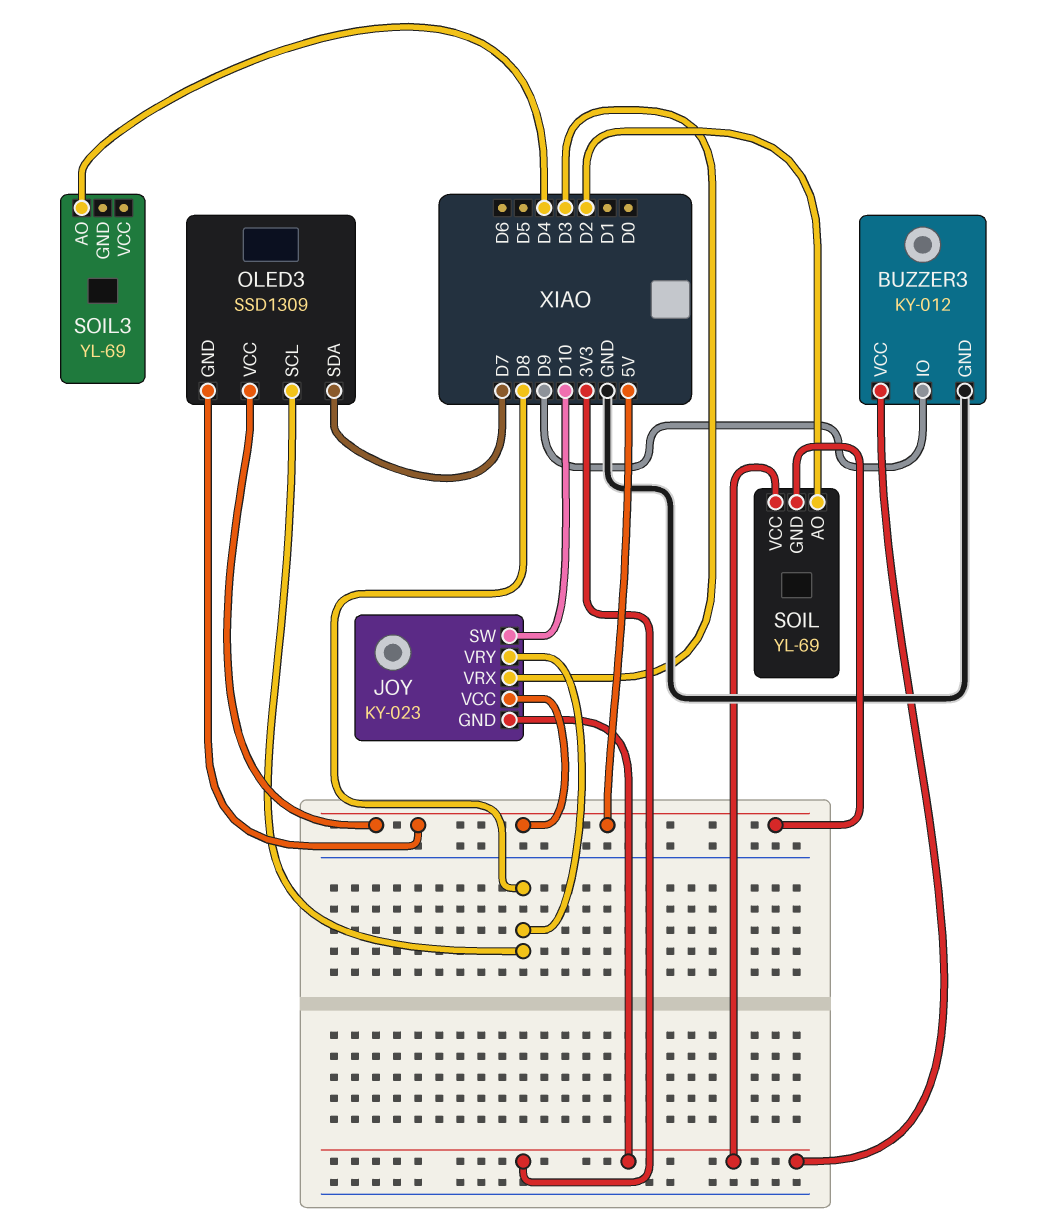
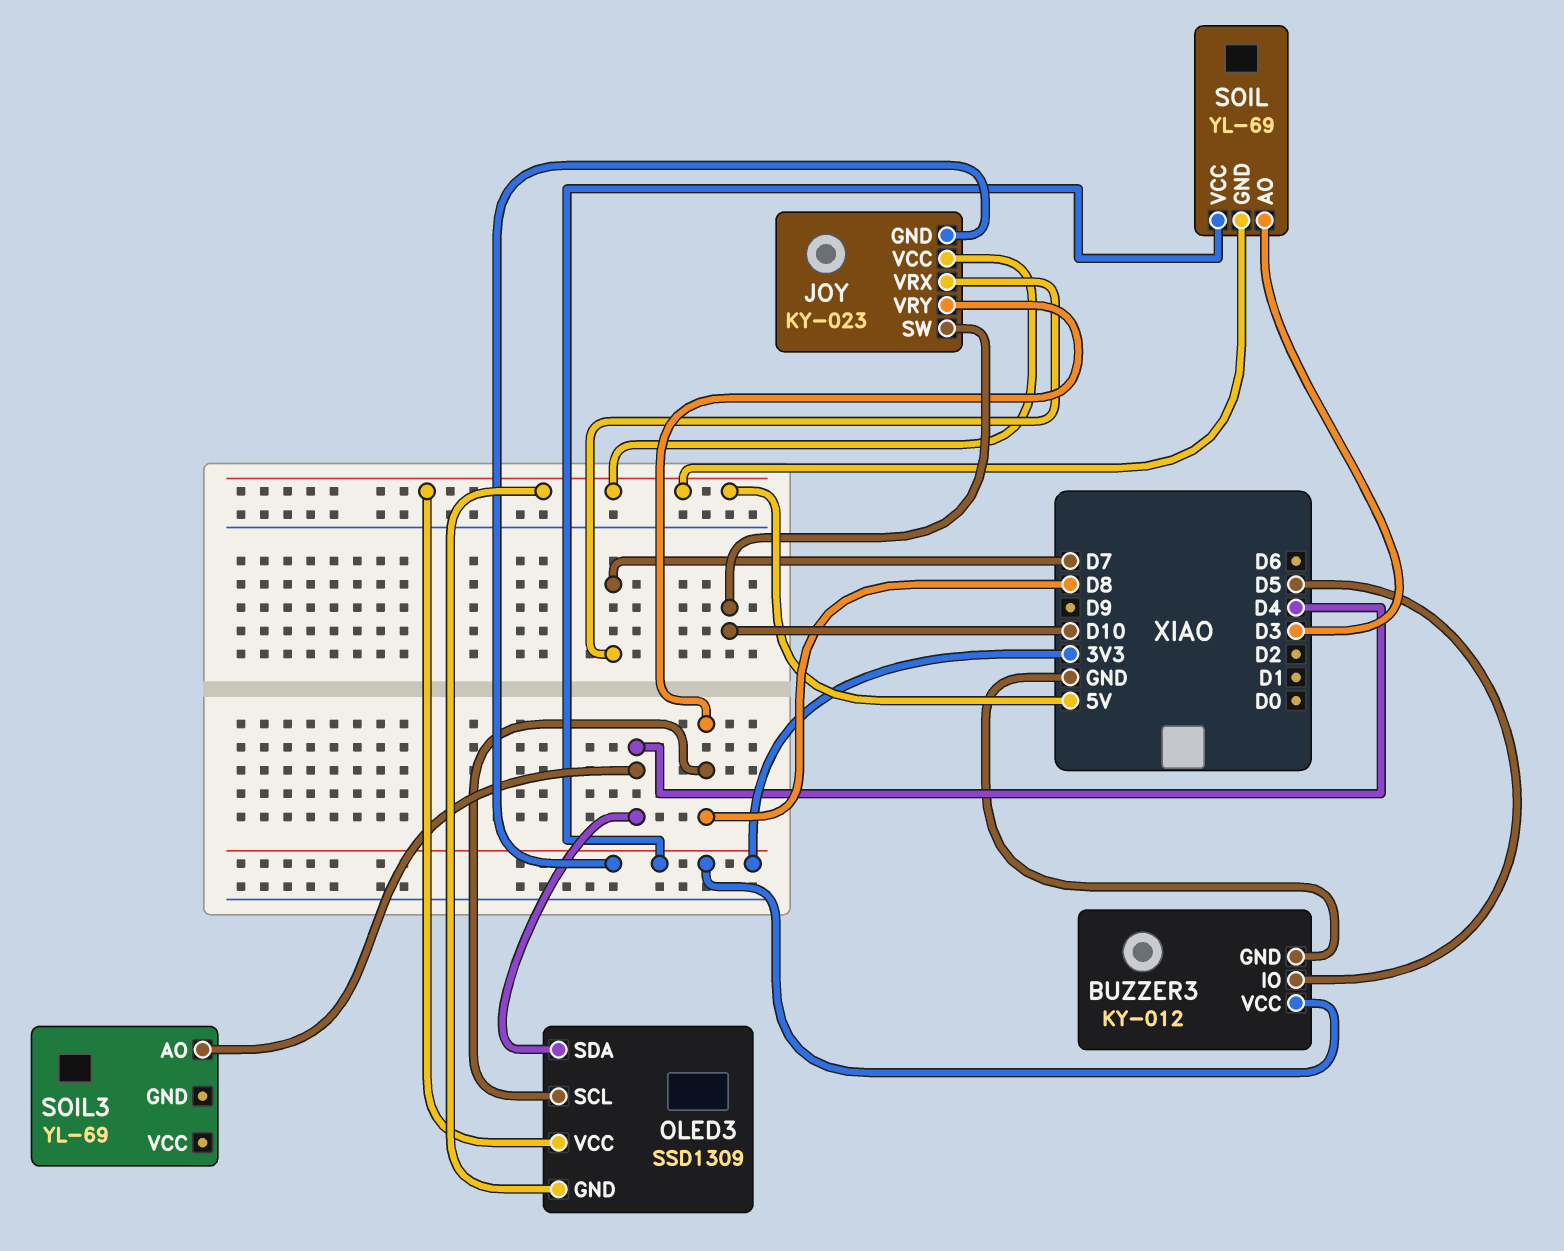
BUZZER3 pin IO: D9 -> D5
JOY pin VRX: D3 -> D7
OLED3 pin SDA: D7 -> D4
SOIL pin AO: D2 -> D3

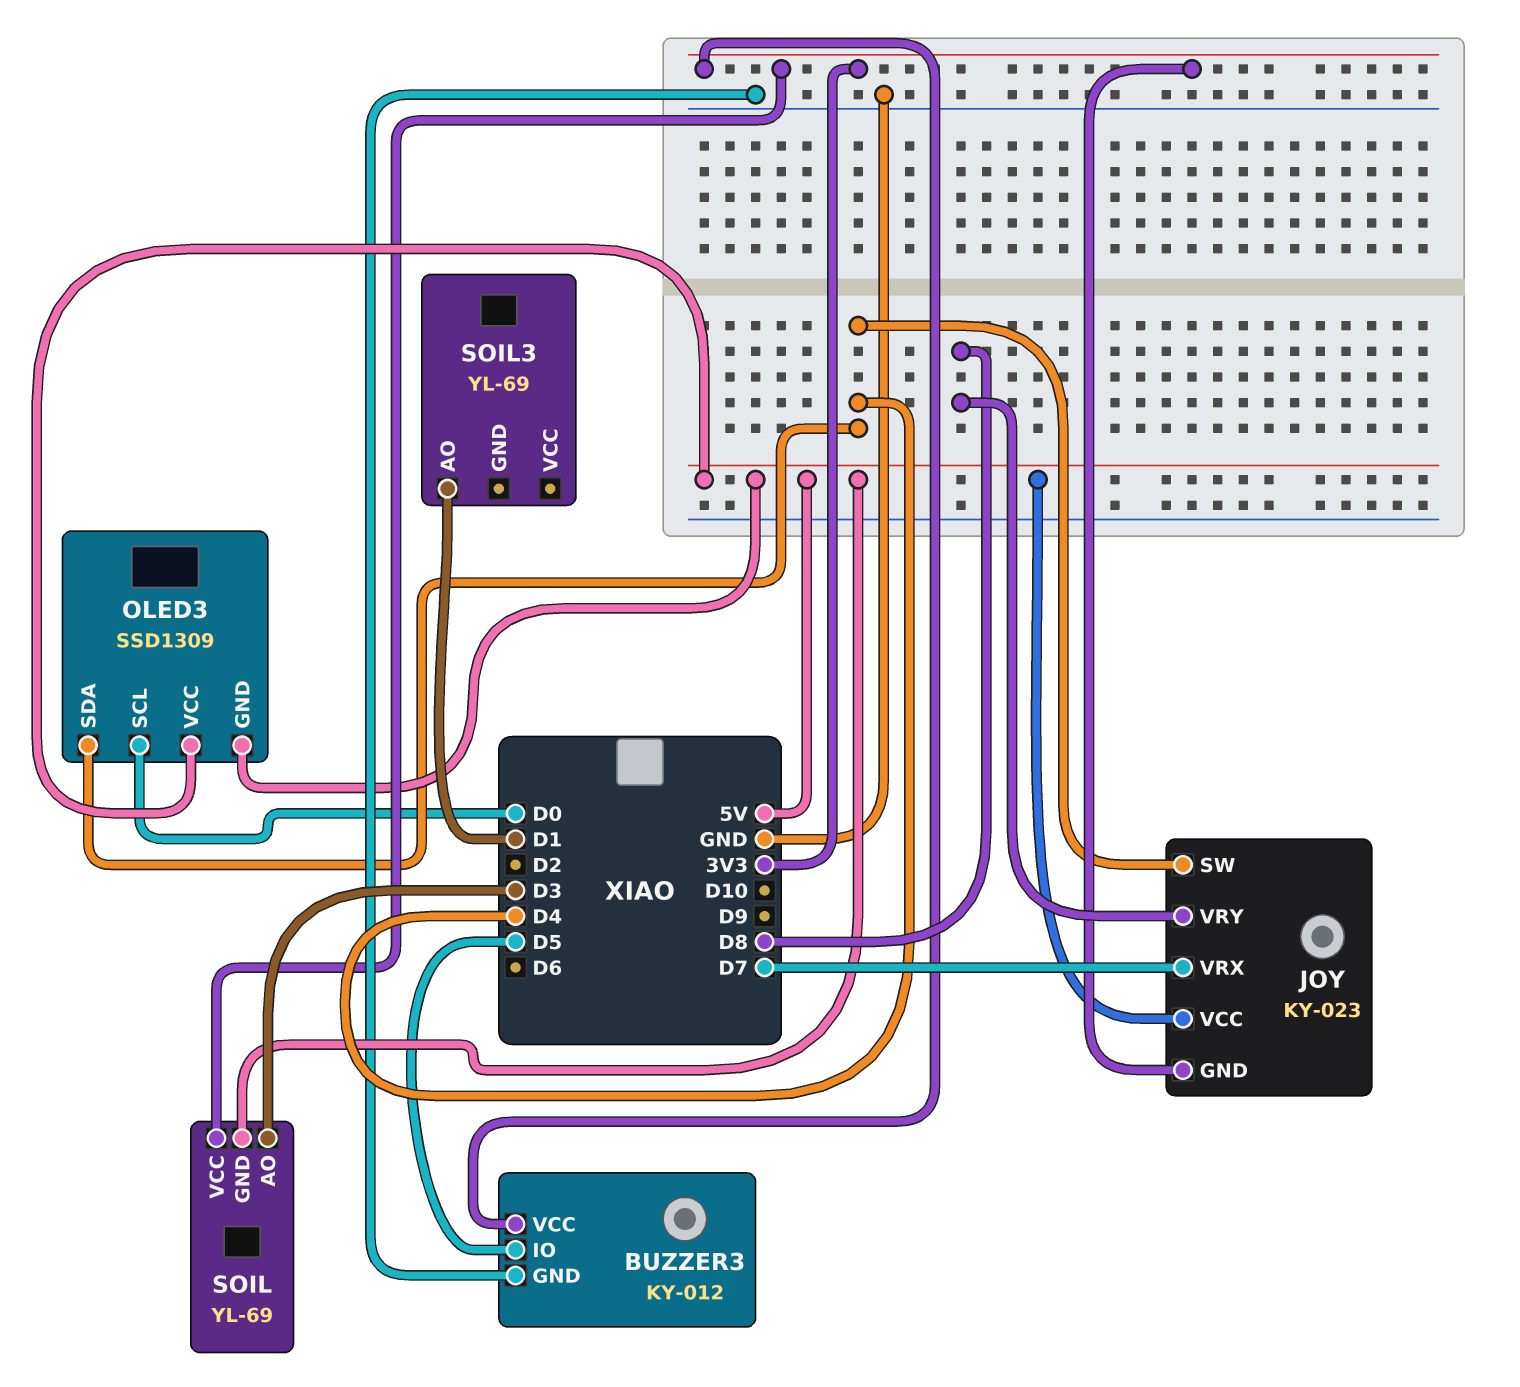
JOY pin SW: D10 -> D4
OLED3 pin SCL: D8 -> D0
SOIL3 pin AO: D4 -> D1

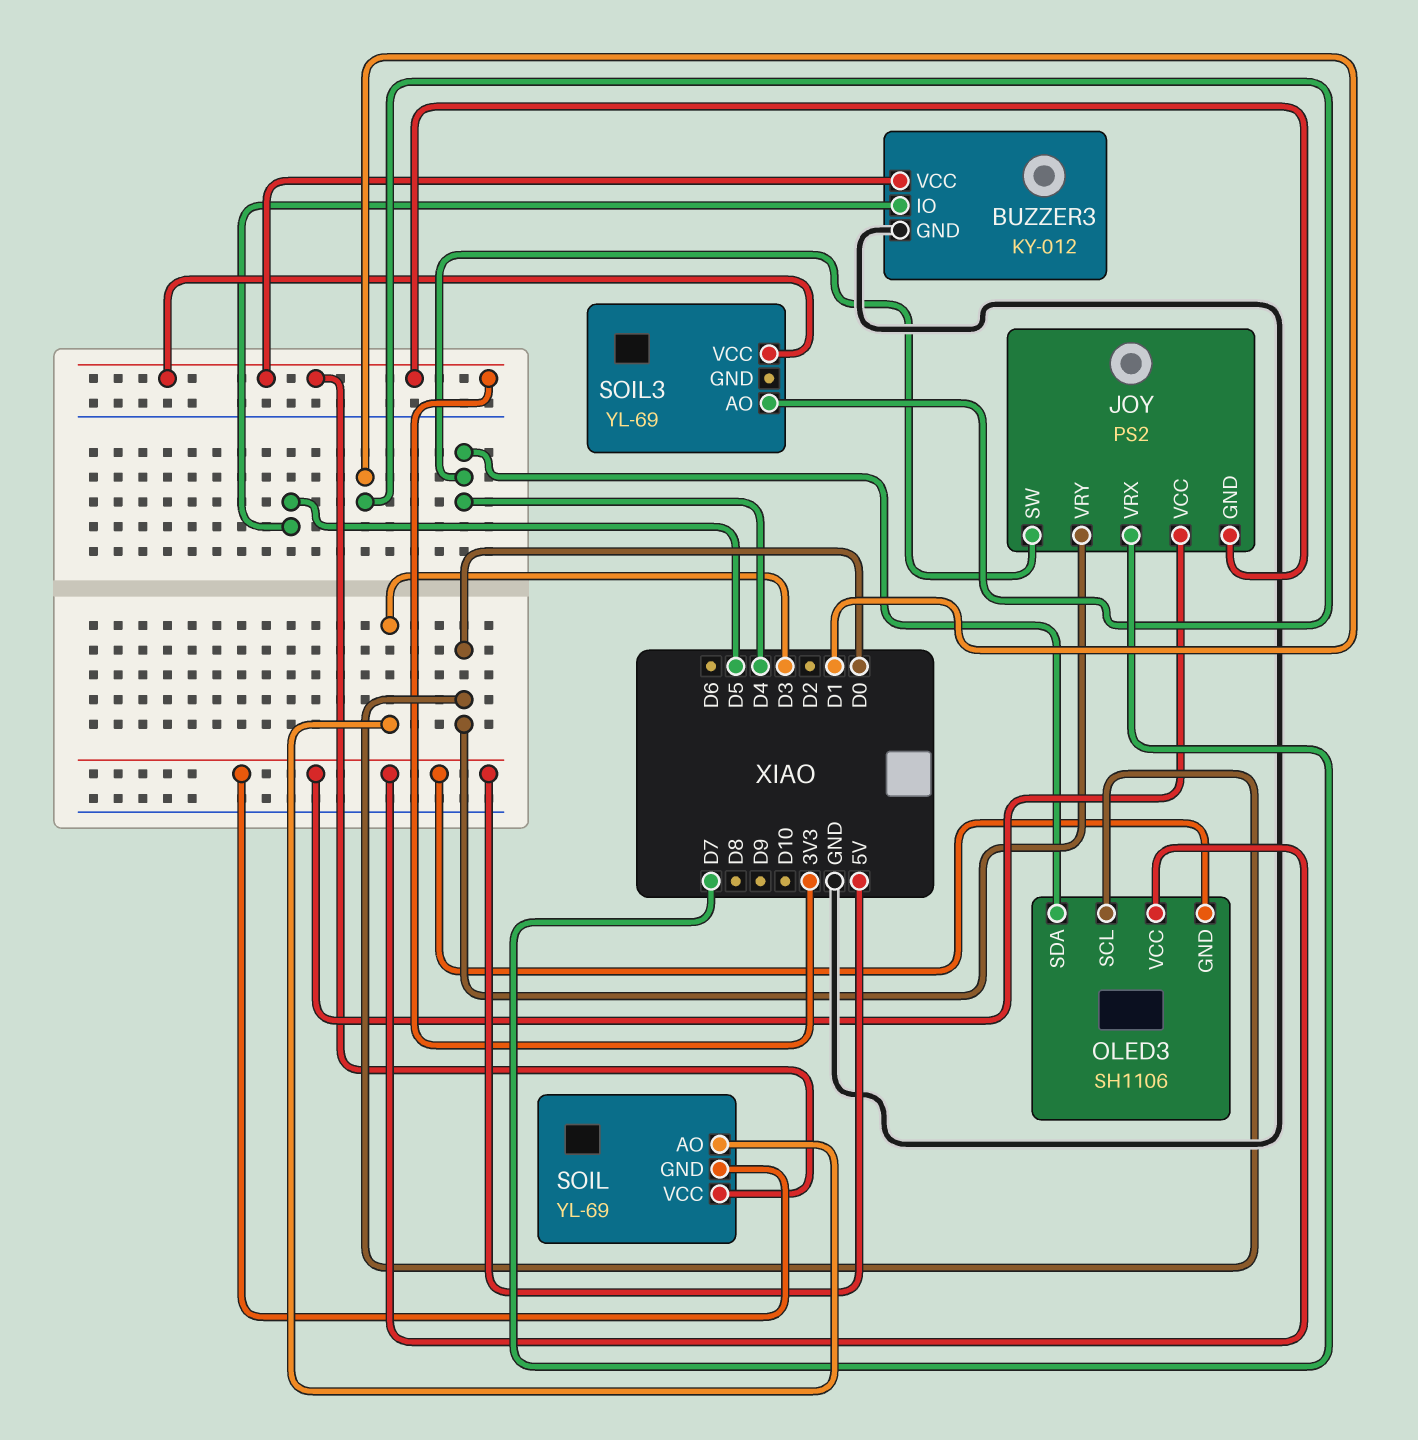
JOY: KY-023 -> PS2
JOY pin VRY: D8 -> D0
OLED3: SSD1309 -> SH1106
SOIL3 pin VCC: none -> 3V3

